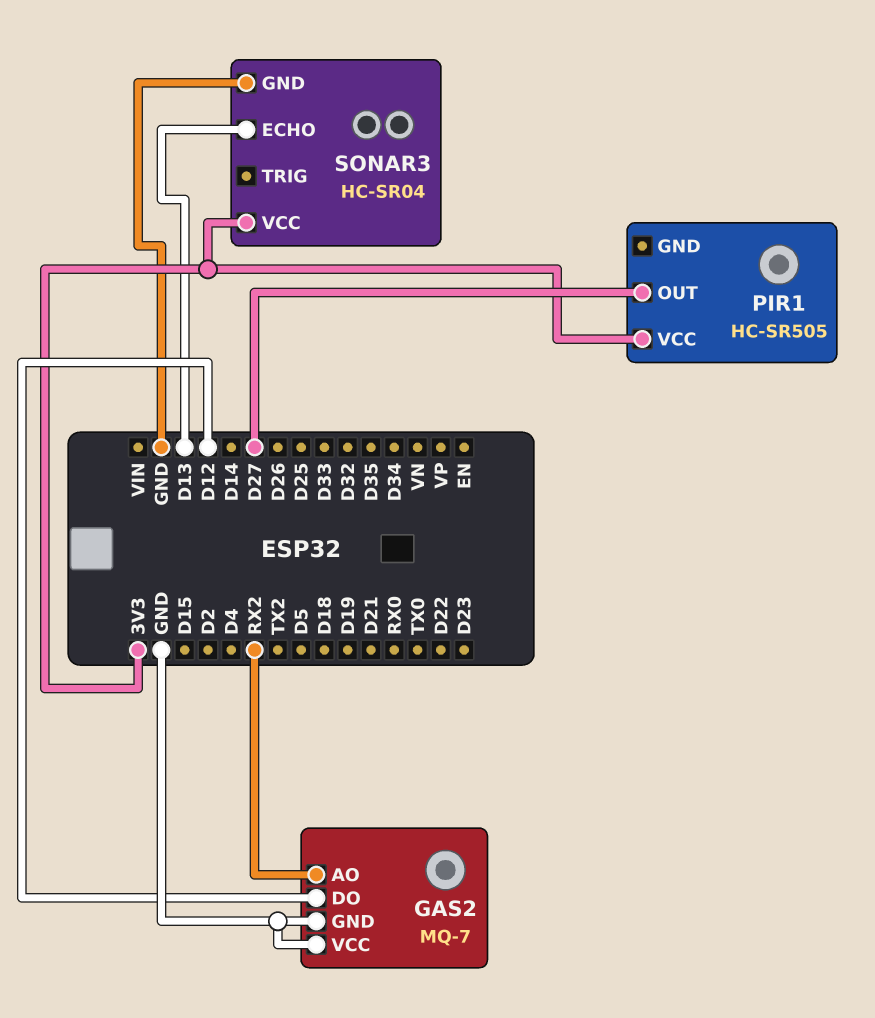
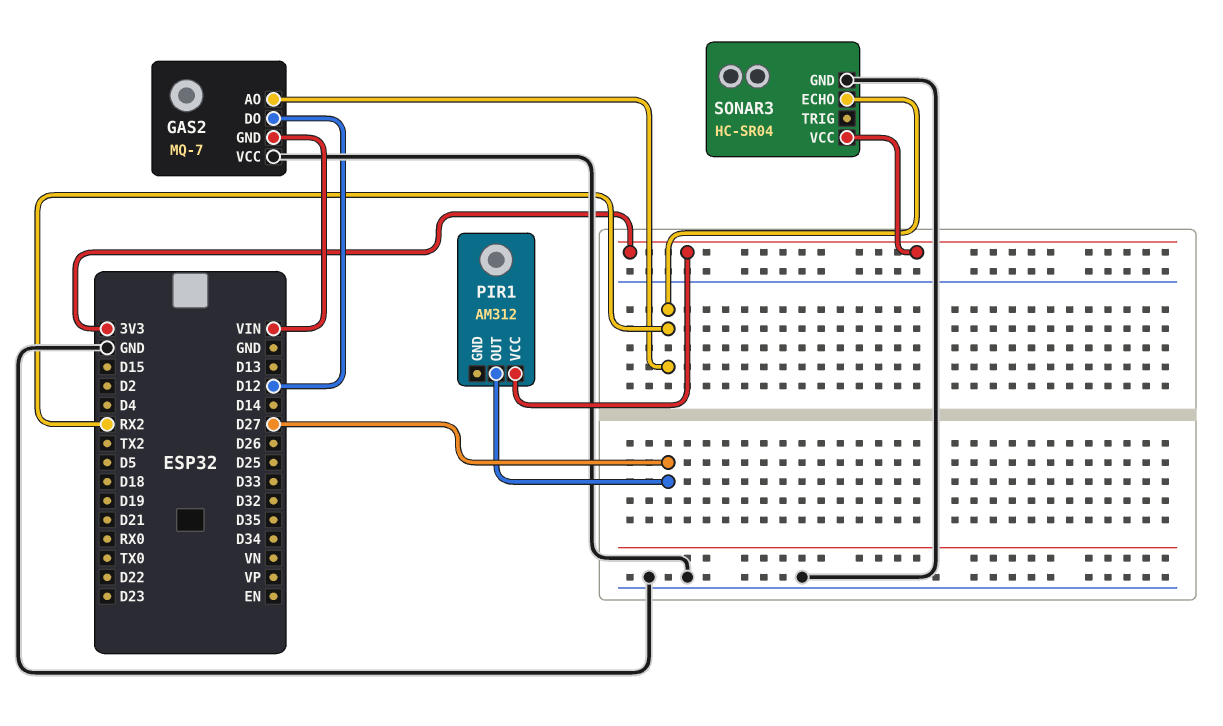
GAS2 pin GND: GND -> VIN
PIR1: HC-SR505 -> AM312
SONAR3 pin ECHO: D13 -> RX2

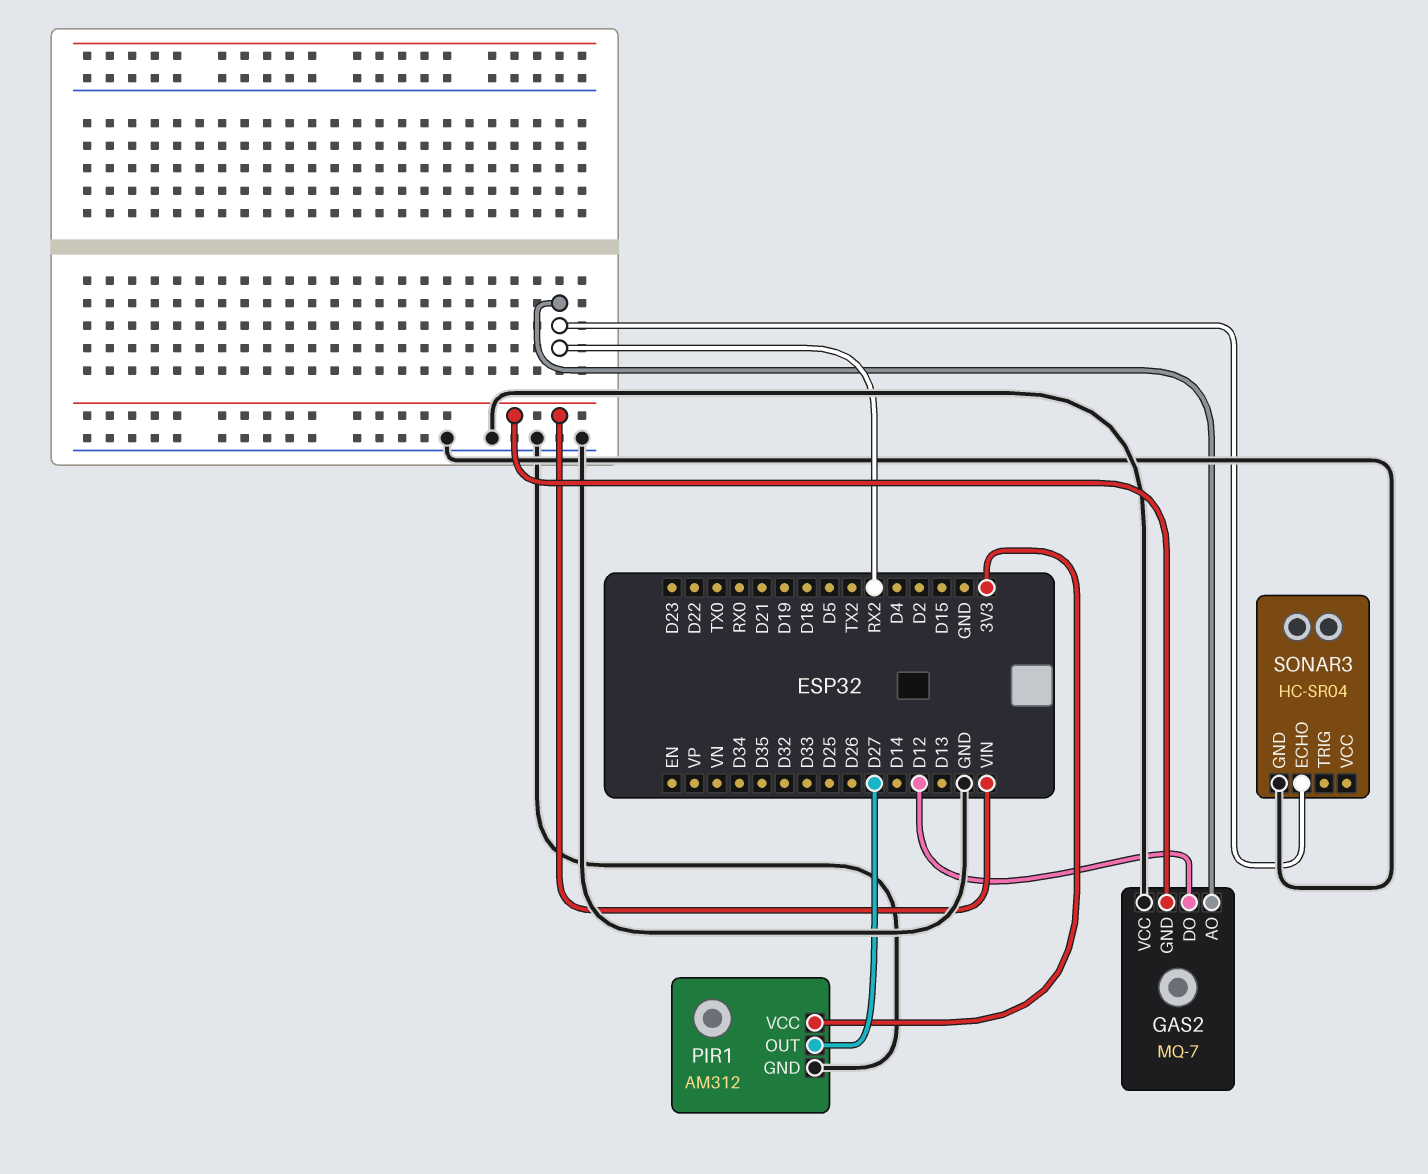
PIR1 pin GND: none -> GND
SONAR3 pin VCC: 3V3 -> none

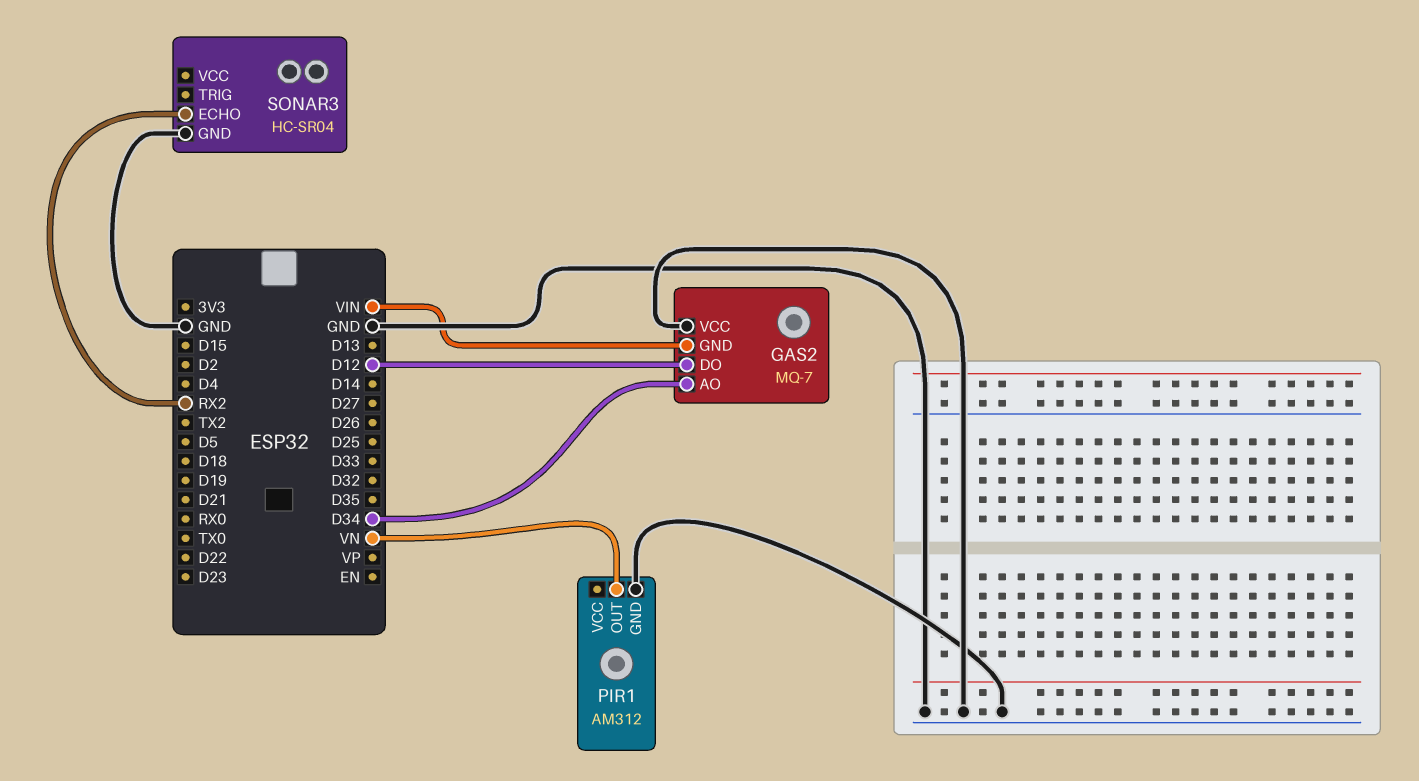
GAS2 pin AO: RX2 -> D34
PIR1 pin OUT: D27 -> VN
PIR1 pin VCC: 3V3 -> none

